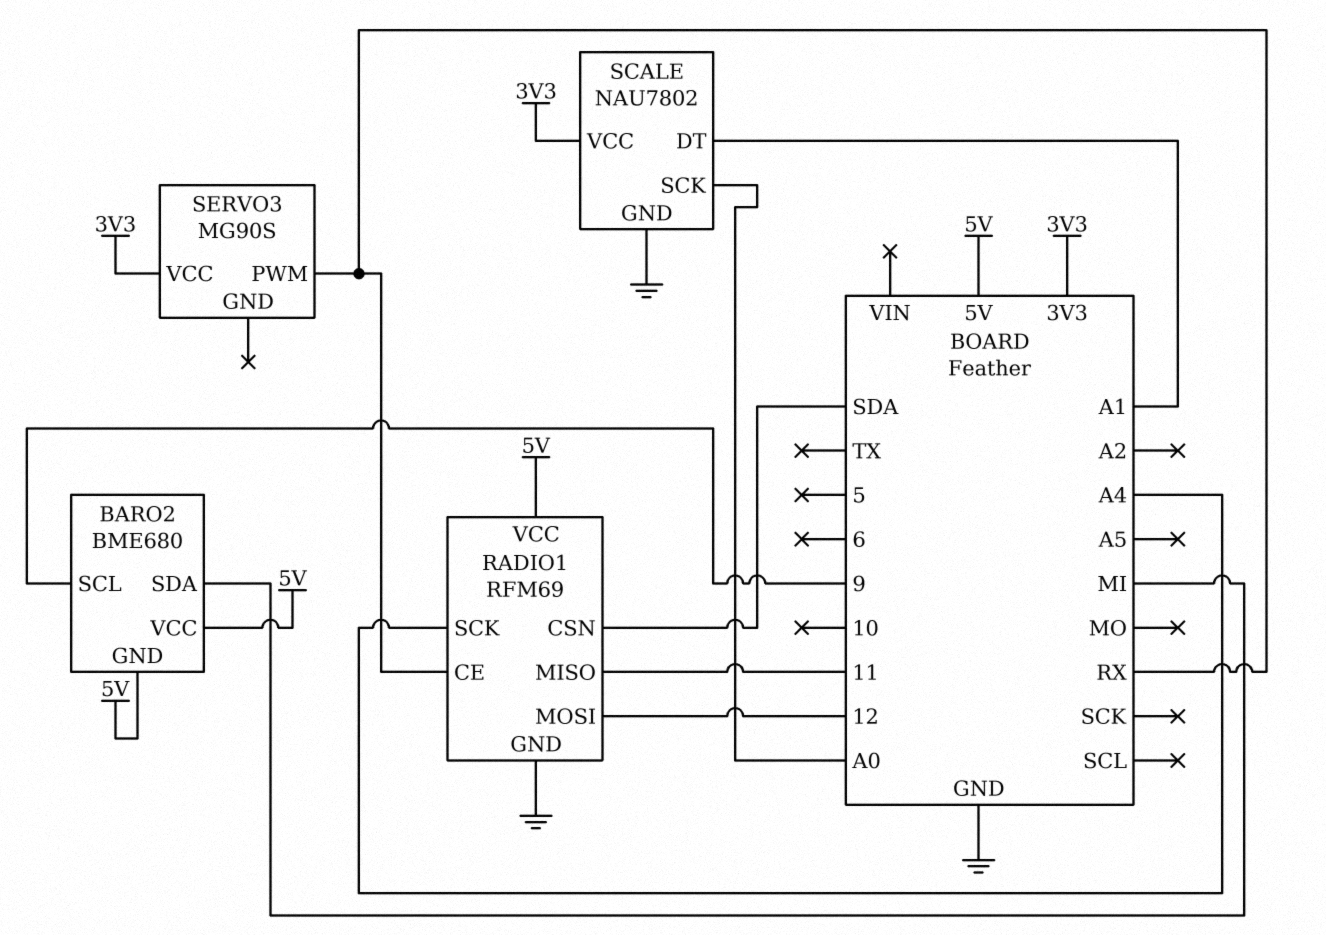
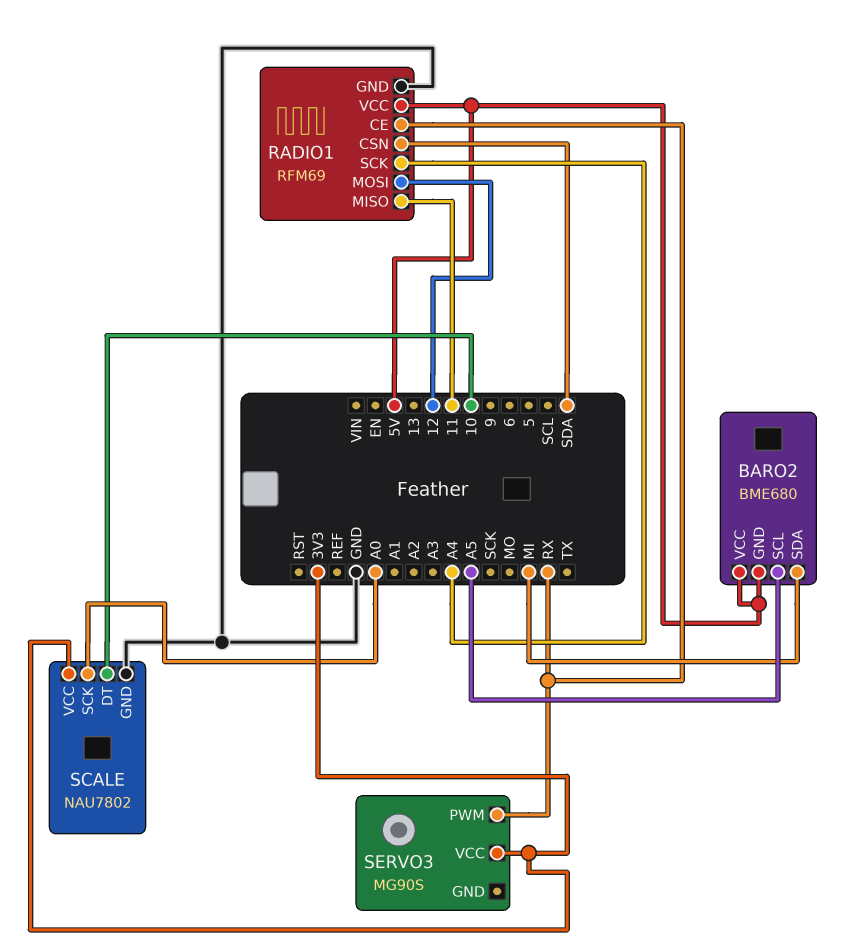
BARO2 pin SCL: 9 -> A5
SCALE pin DT: A1 -> 10

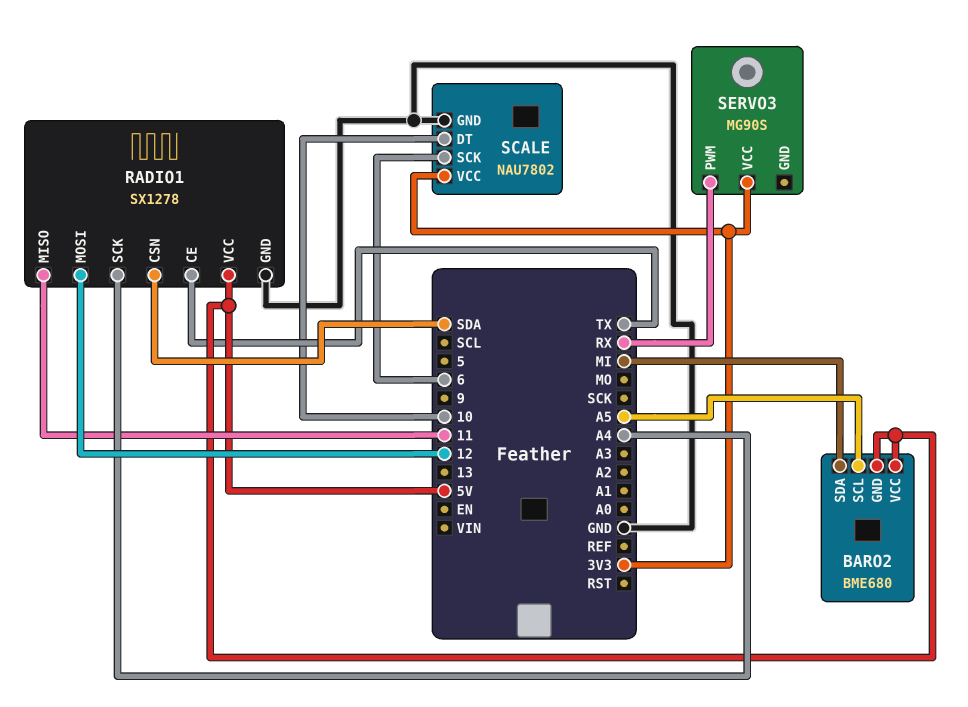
RADIO1: RFM69 -> SX1278
RADIO1 pin CE: RX -> TX
SCALE pin SCK: A0 -> 6

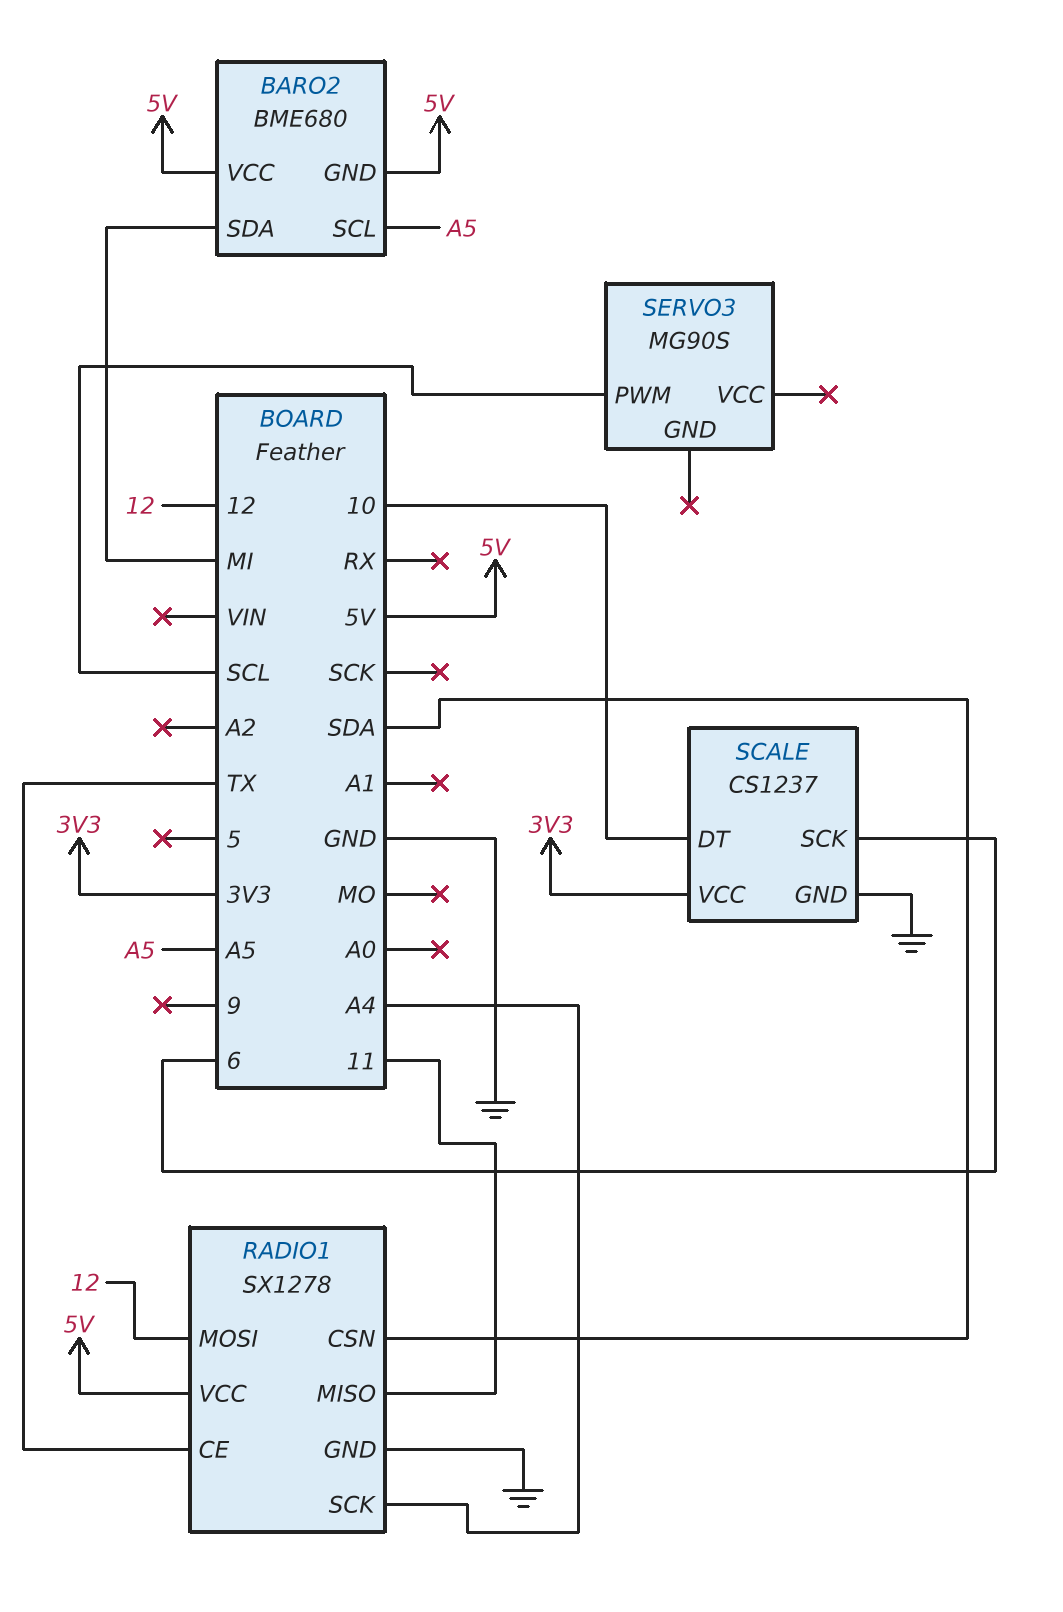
SCALE: NAU7802 -> CS1237
SERVO3 pin PWM: RX -> SCL
SERVO3 pin VCC: 3V3 -> none

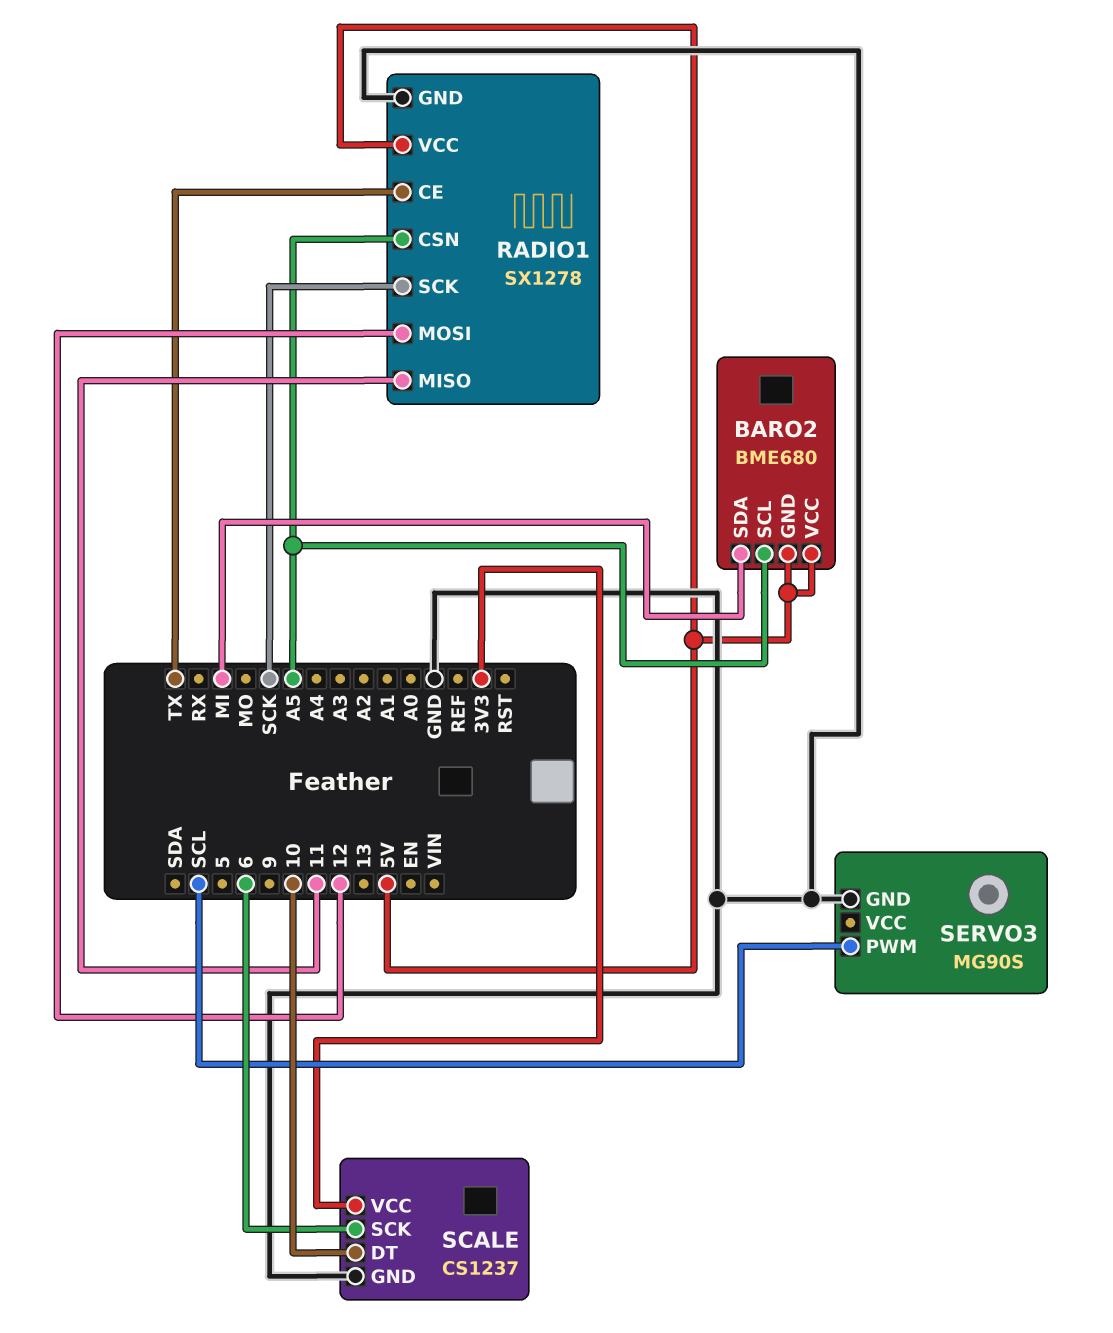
RADIO1 pin CSN: SDA -> A5
RADIO1 pin SCK: A4 -> SCK
SERVO3 pin GND: none -> GND

